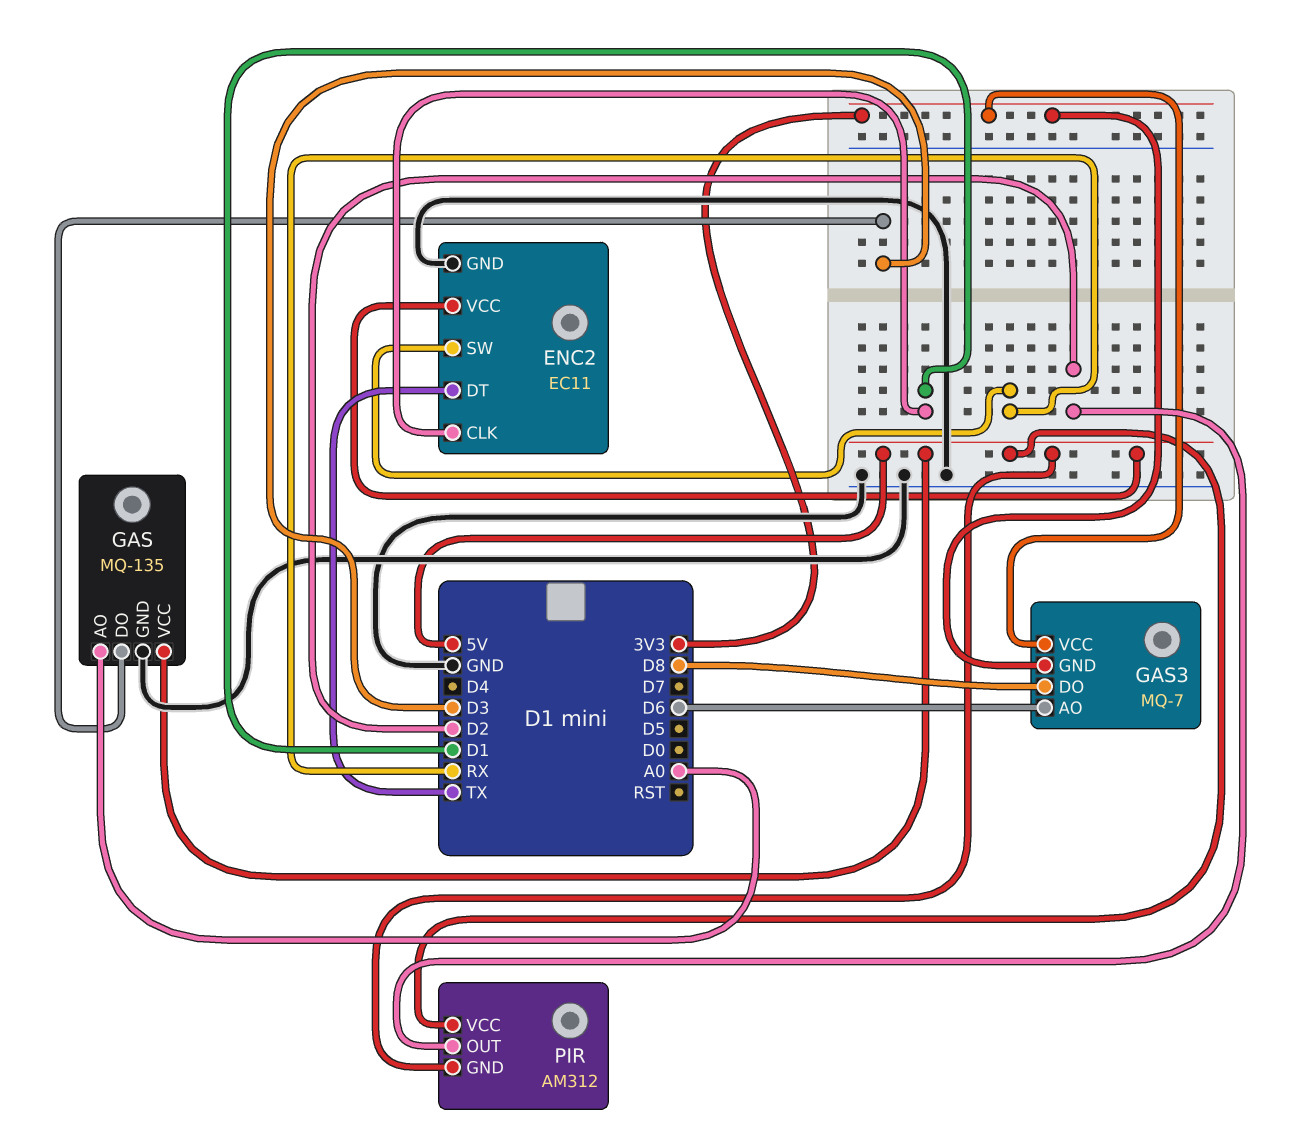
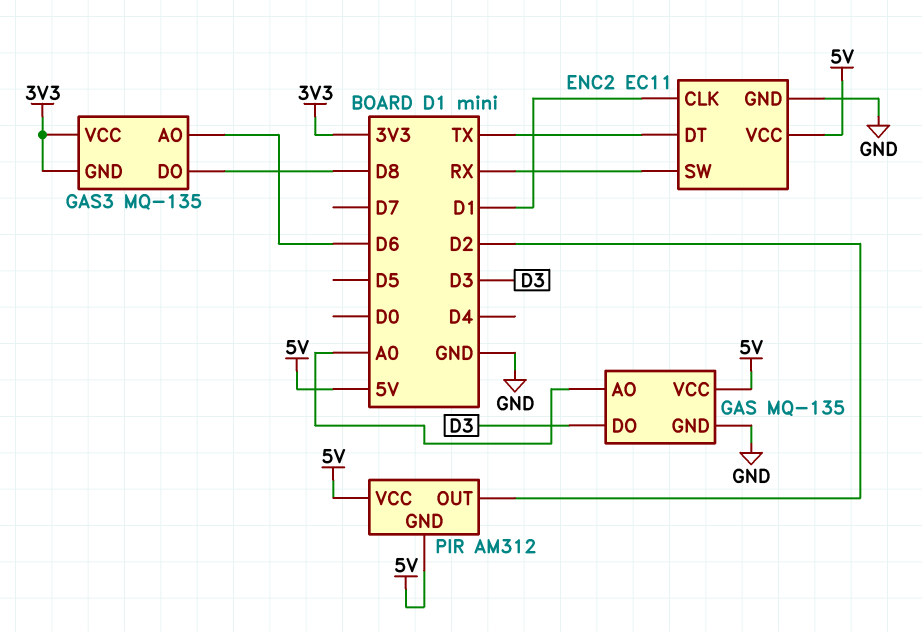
GAS3: MQ-7 -> MQ-135

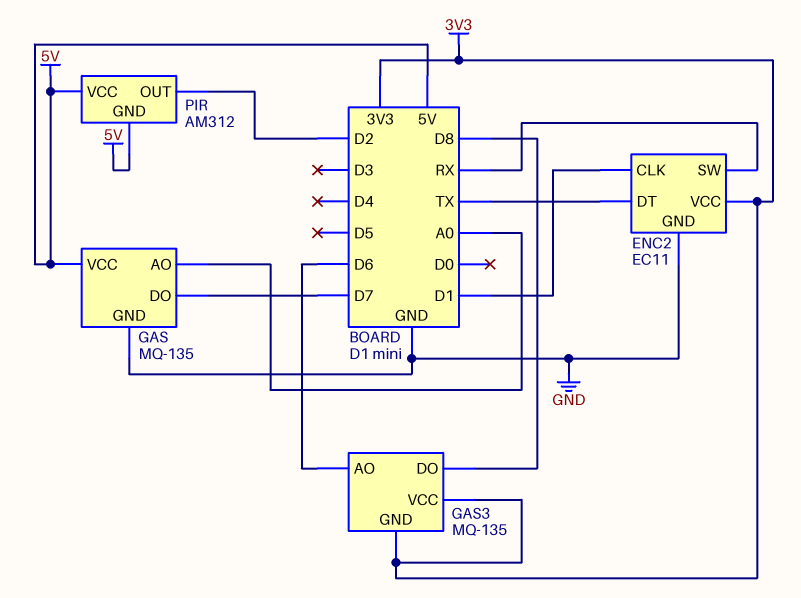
ENC2 pin VCC: 5V -> 3V3
GAS pin DO: D3 -> D7

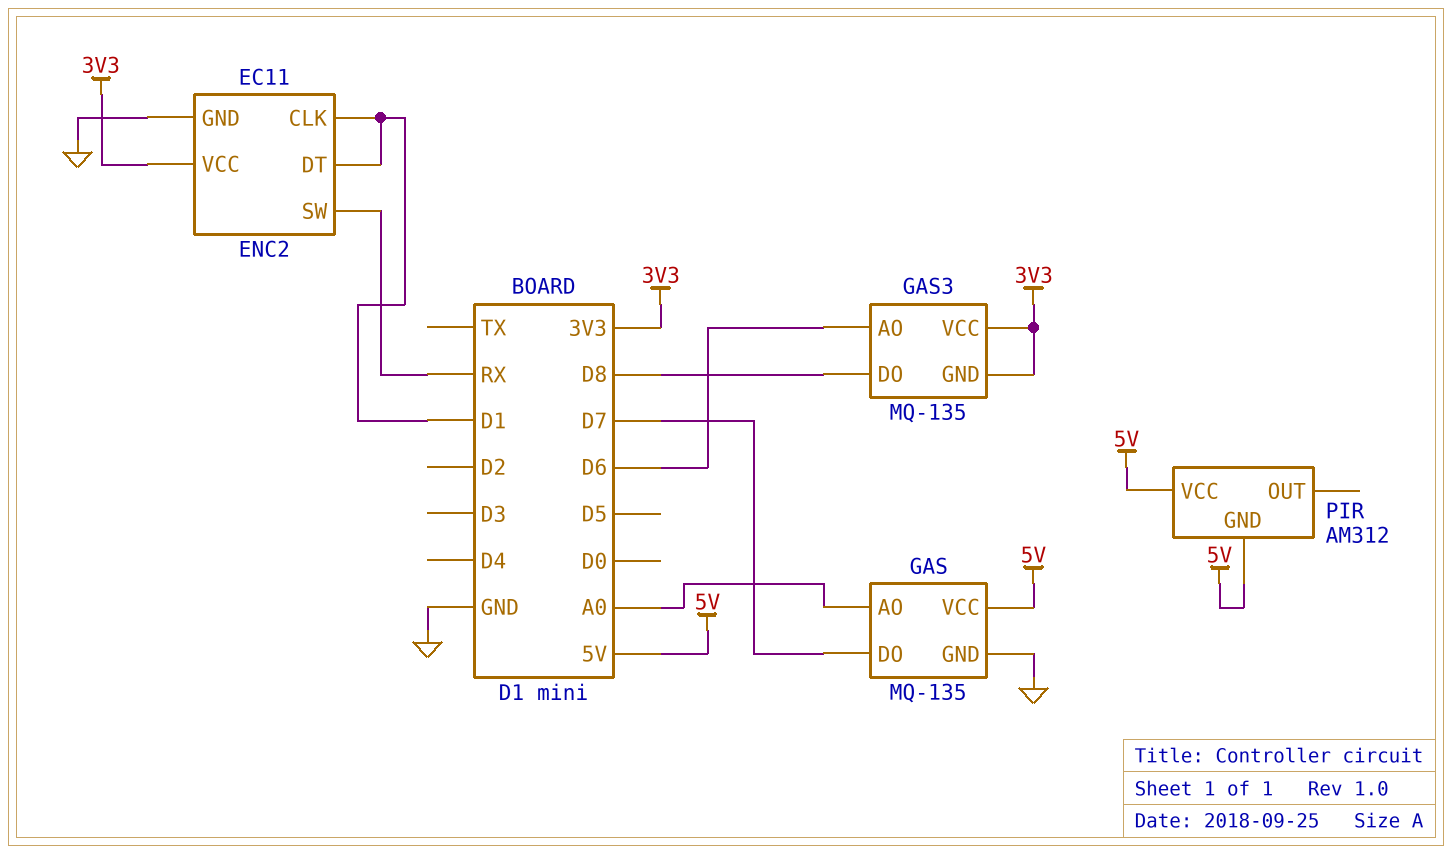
ENC2 pin DT: TX -> D1
PIR pin OUT: D2 -> none

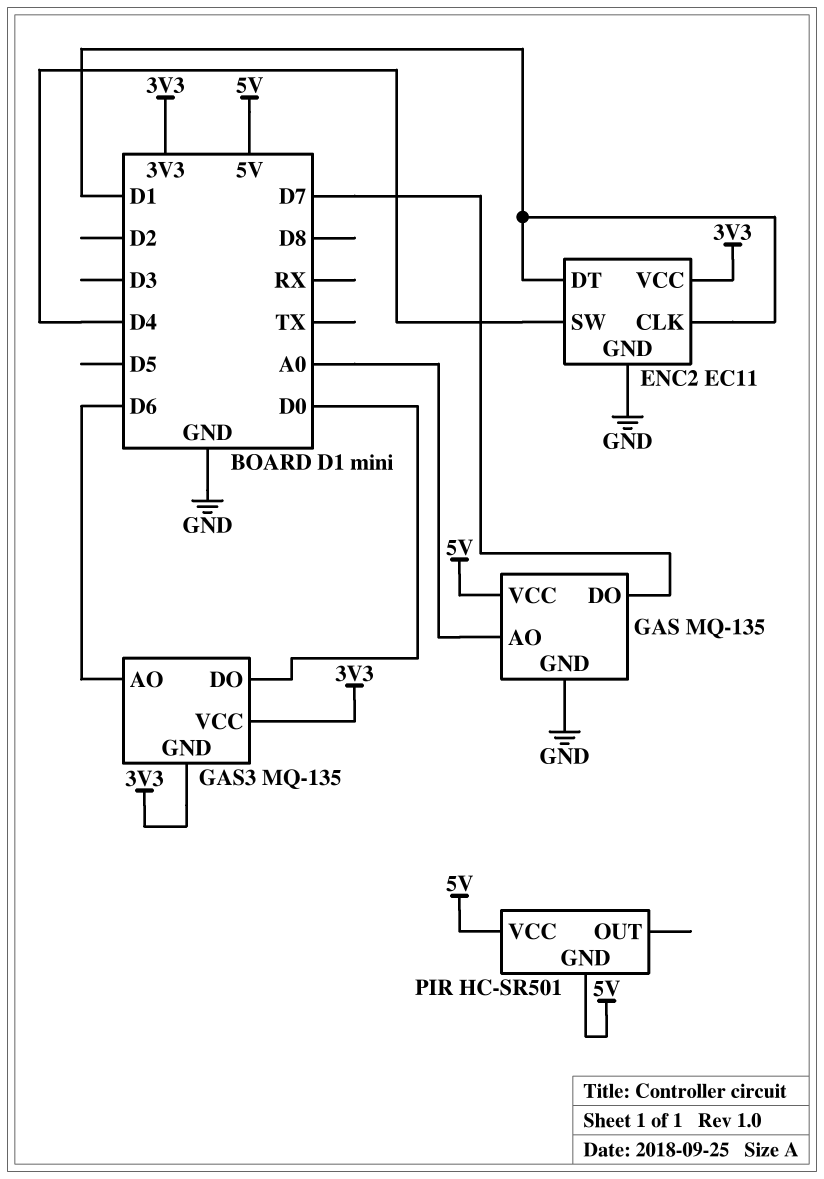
ENC2 pin SW: RX -> D4
GAS3 pin DO: D8 -> D0
PIR: AM312 -> HC-SR501

